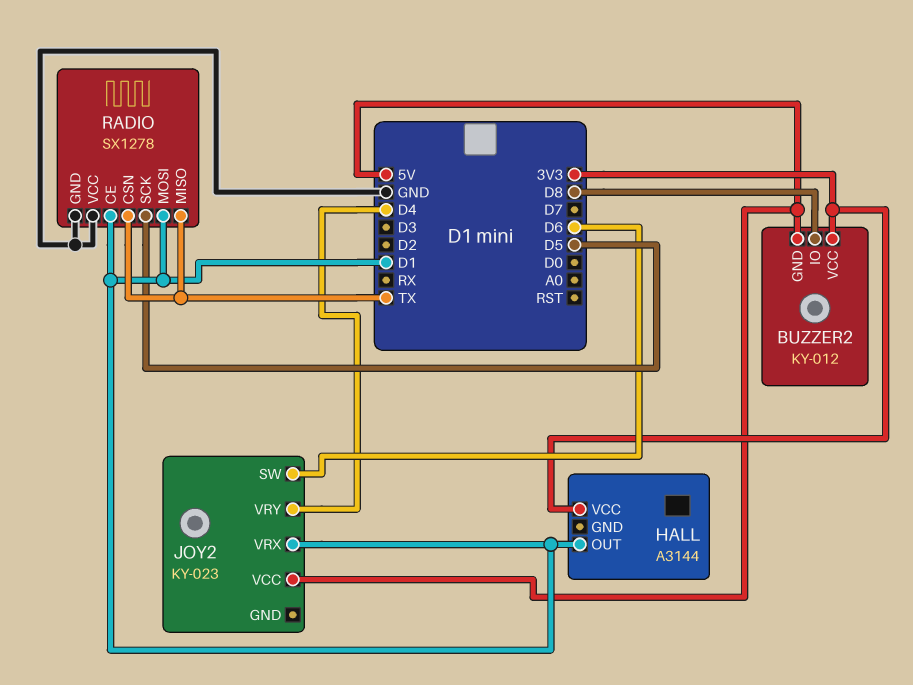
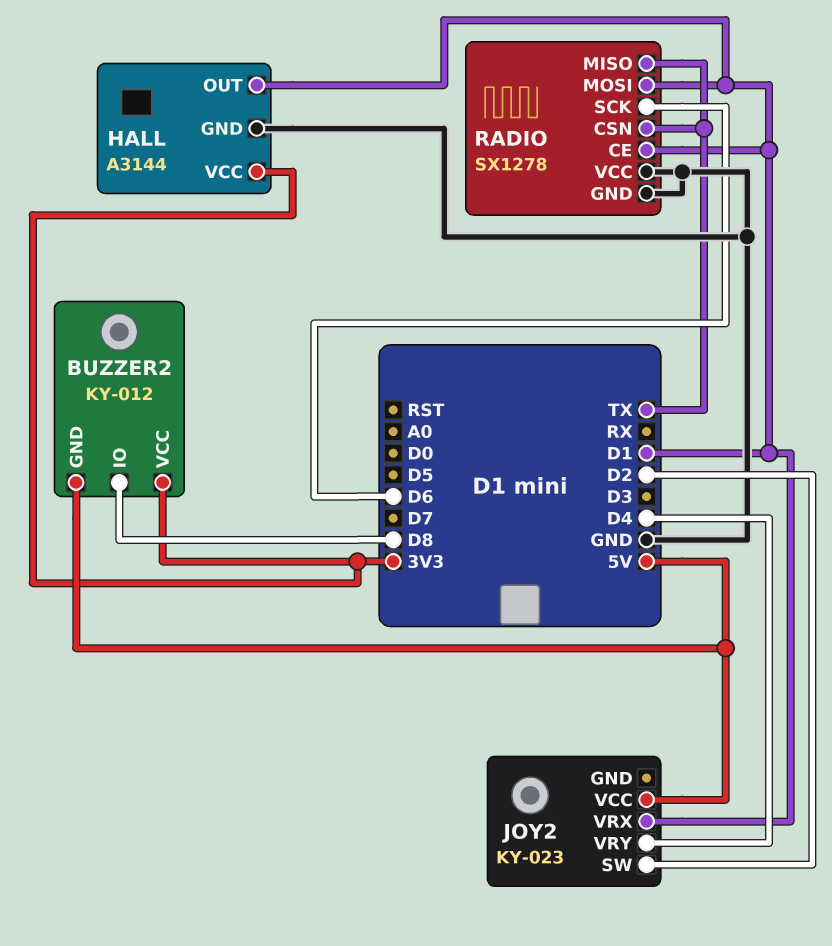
HALL pin GND: none -> GND
JOY2 pin SW: D6 -> D2
RADIO pin SCK: D5 -> D6

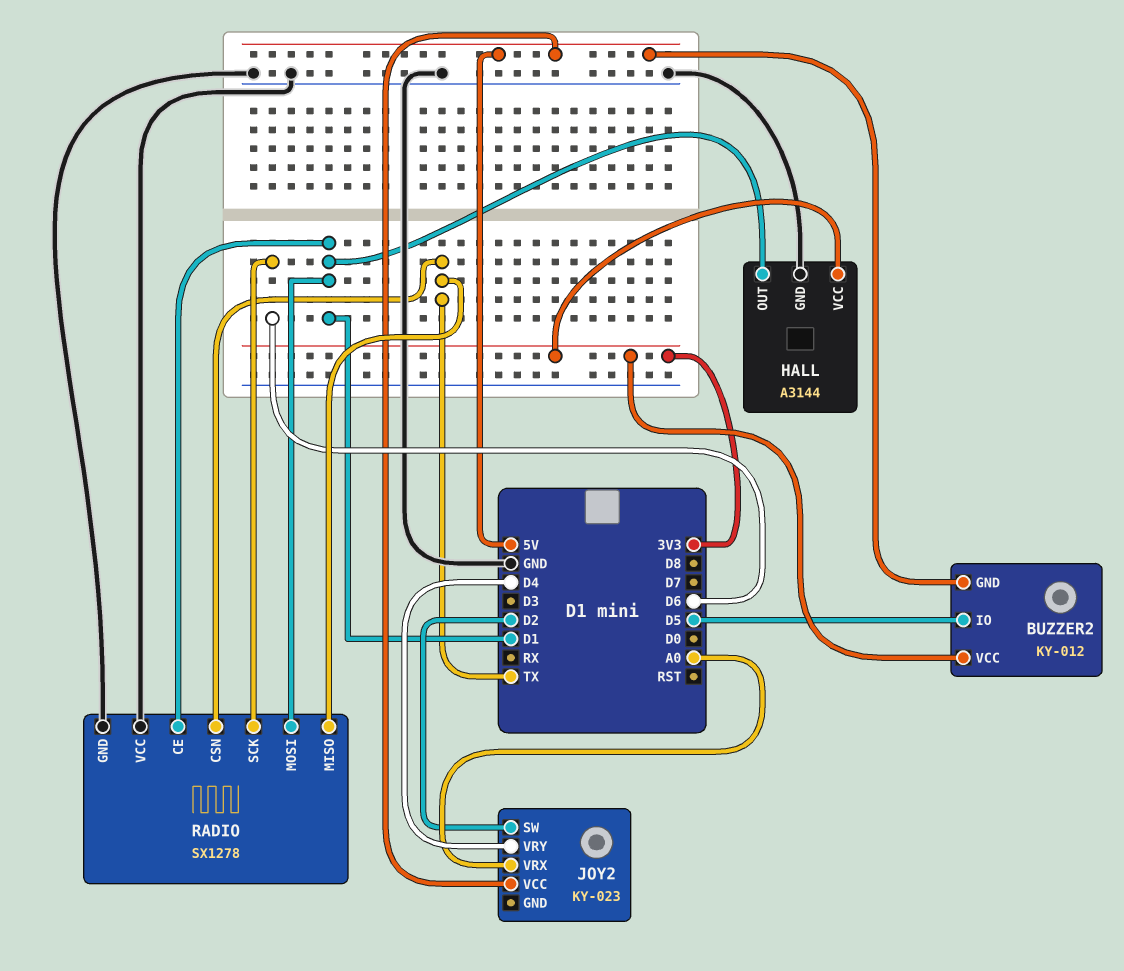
BUZZER2 pin IO: D8 -> D5
JOY2 pin VRX: D1 -> A0

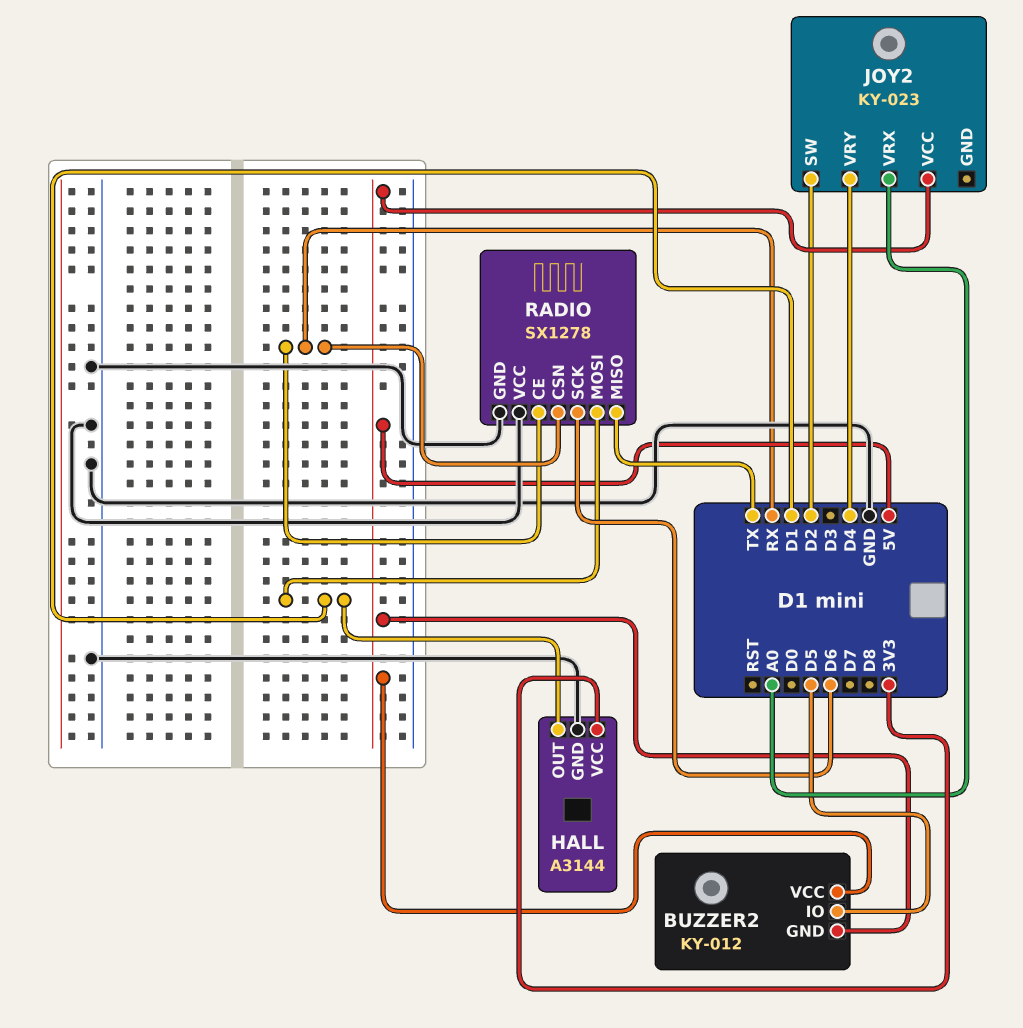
BUZZER2 pin VCC: 3V3 -> 5V
RADIO pin CE: D1 -> RX
RADIO pin CSN: TX -> RX

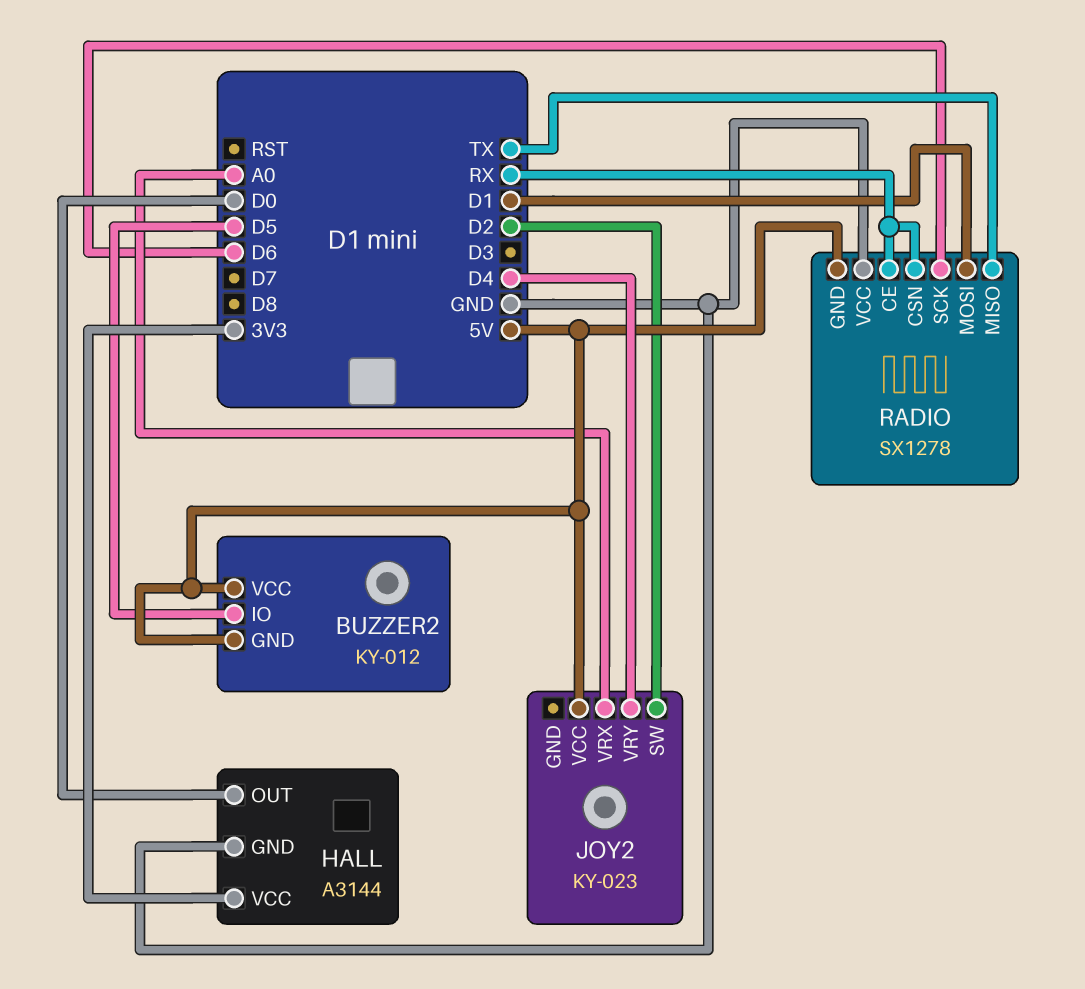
HALL pin OUT: D1 -> D0
RADIO pin GND: GND -> 5V

